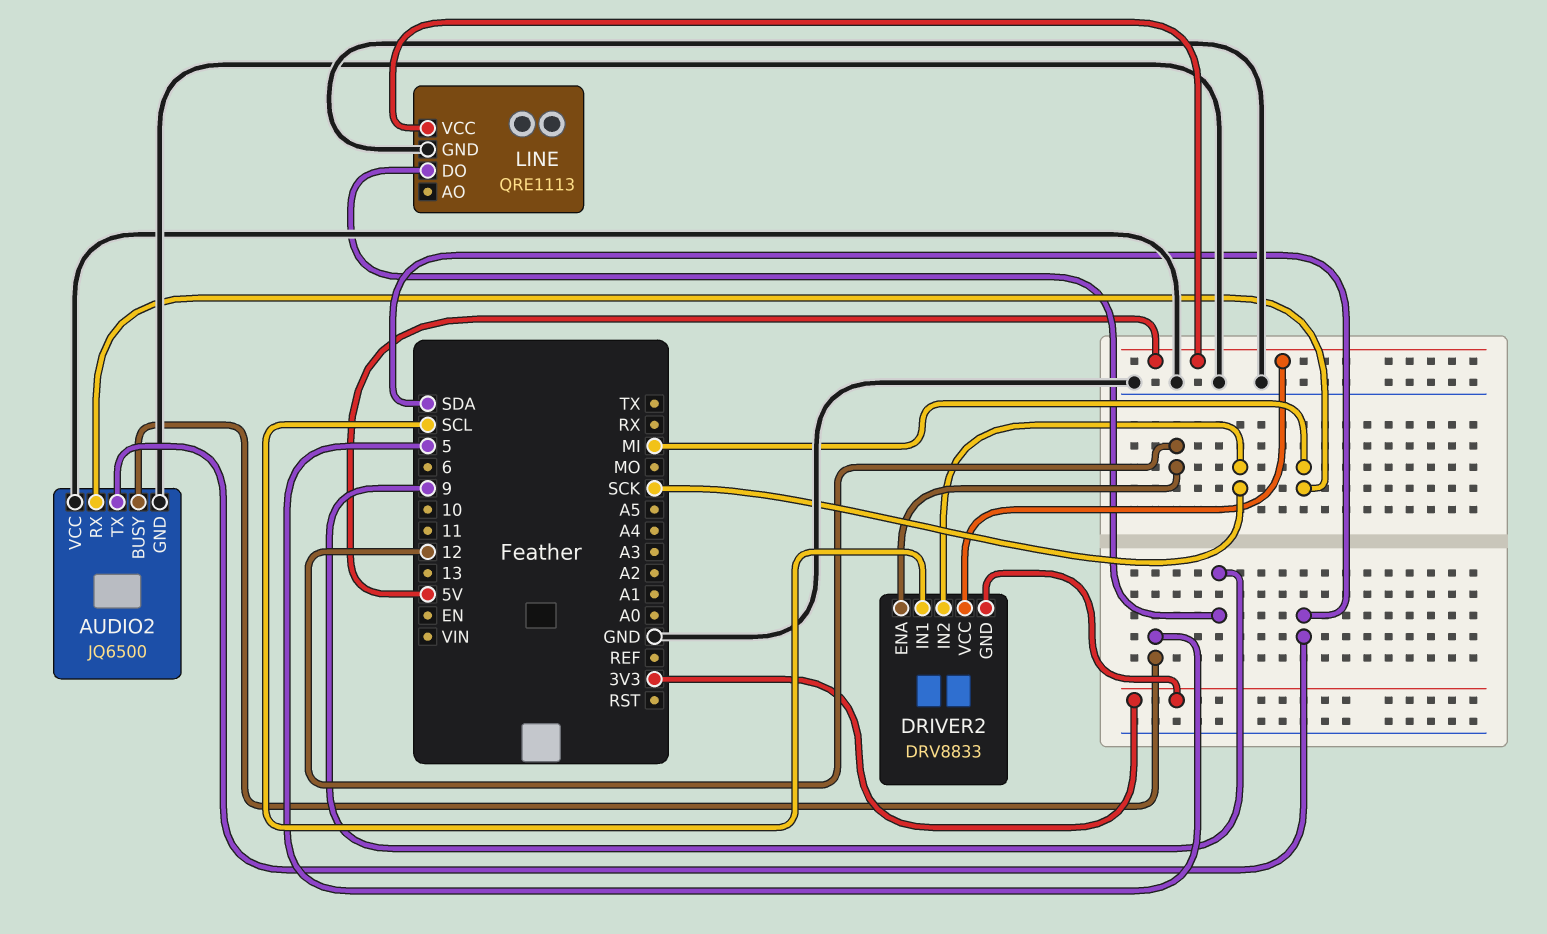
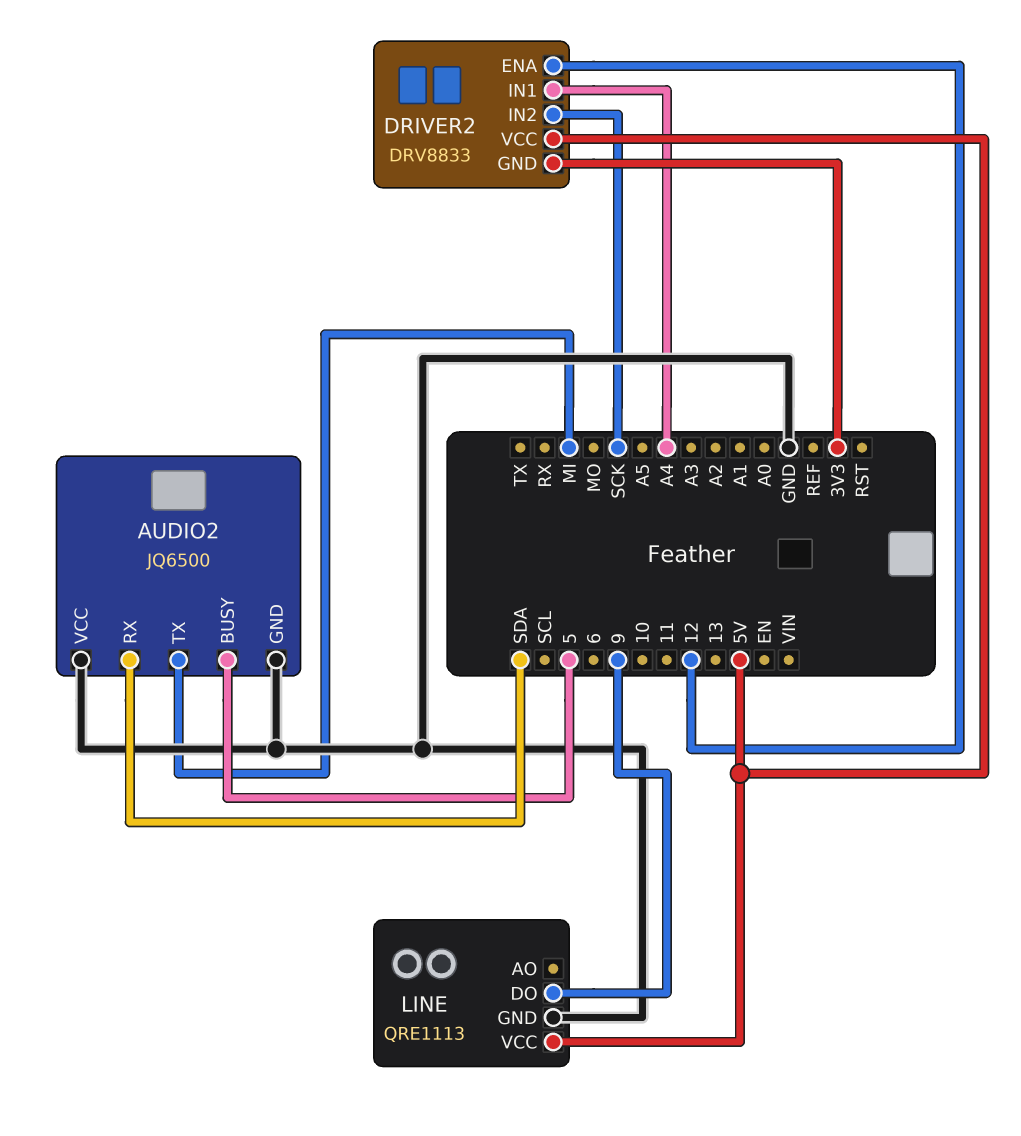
AUDIO2 pin RX: MI -> SDA
AUDIO2 pin TX: SDA -> MI
DRIVER2 pin IN1: SCL -> A4

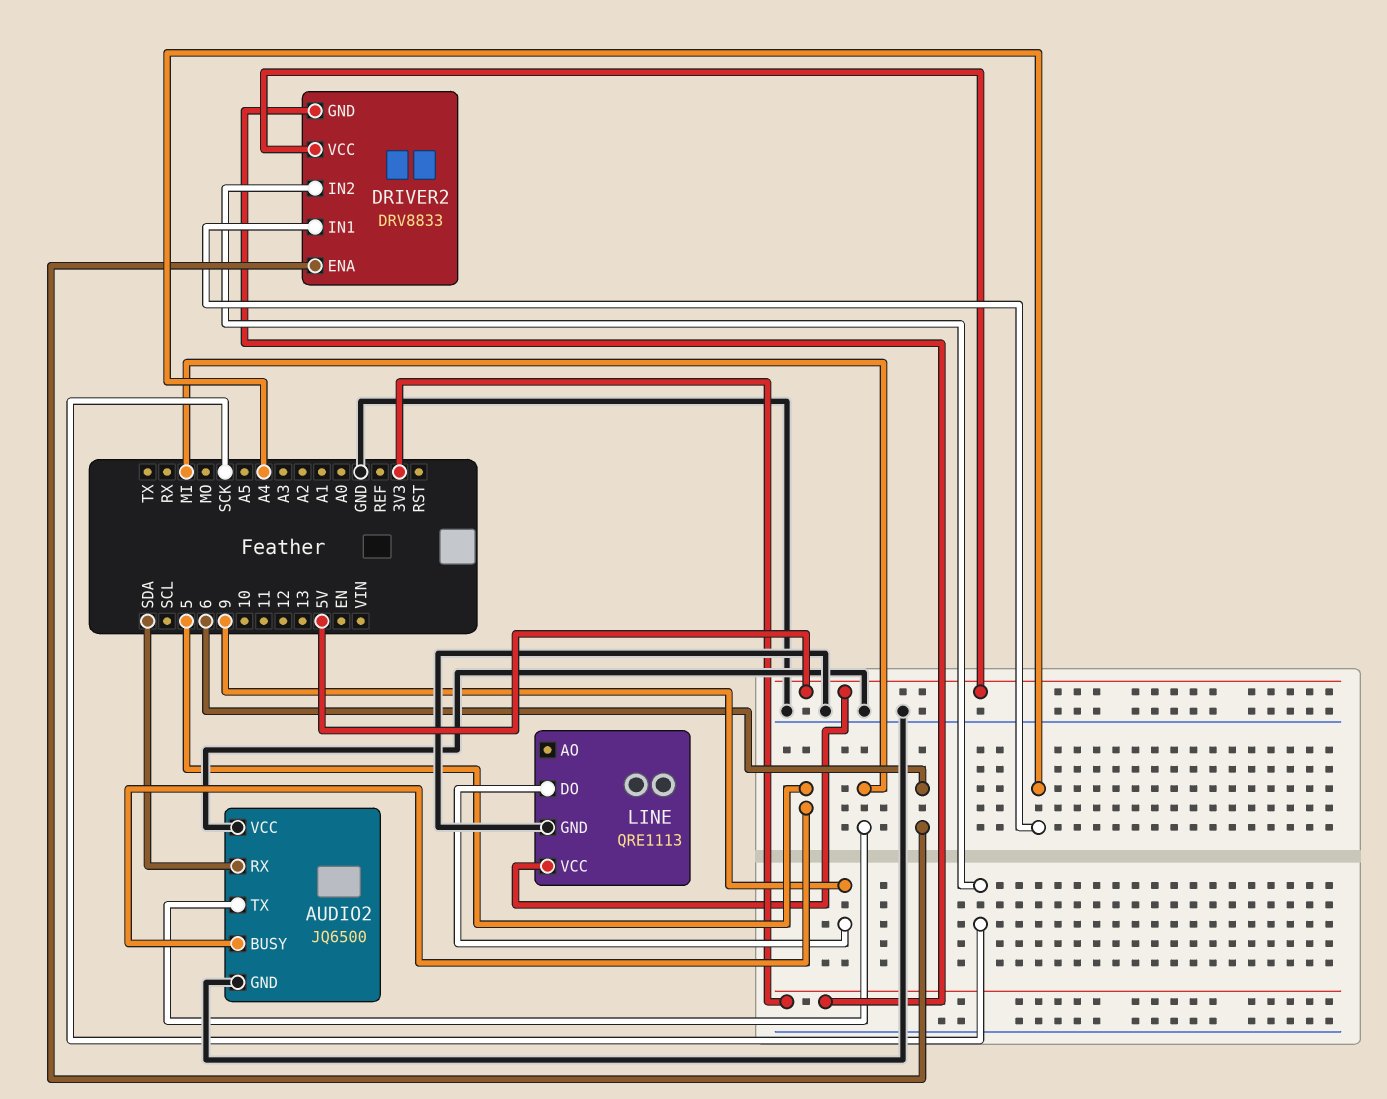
DRIVER2 pin ENA: 12 -> 6

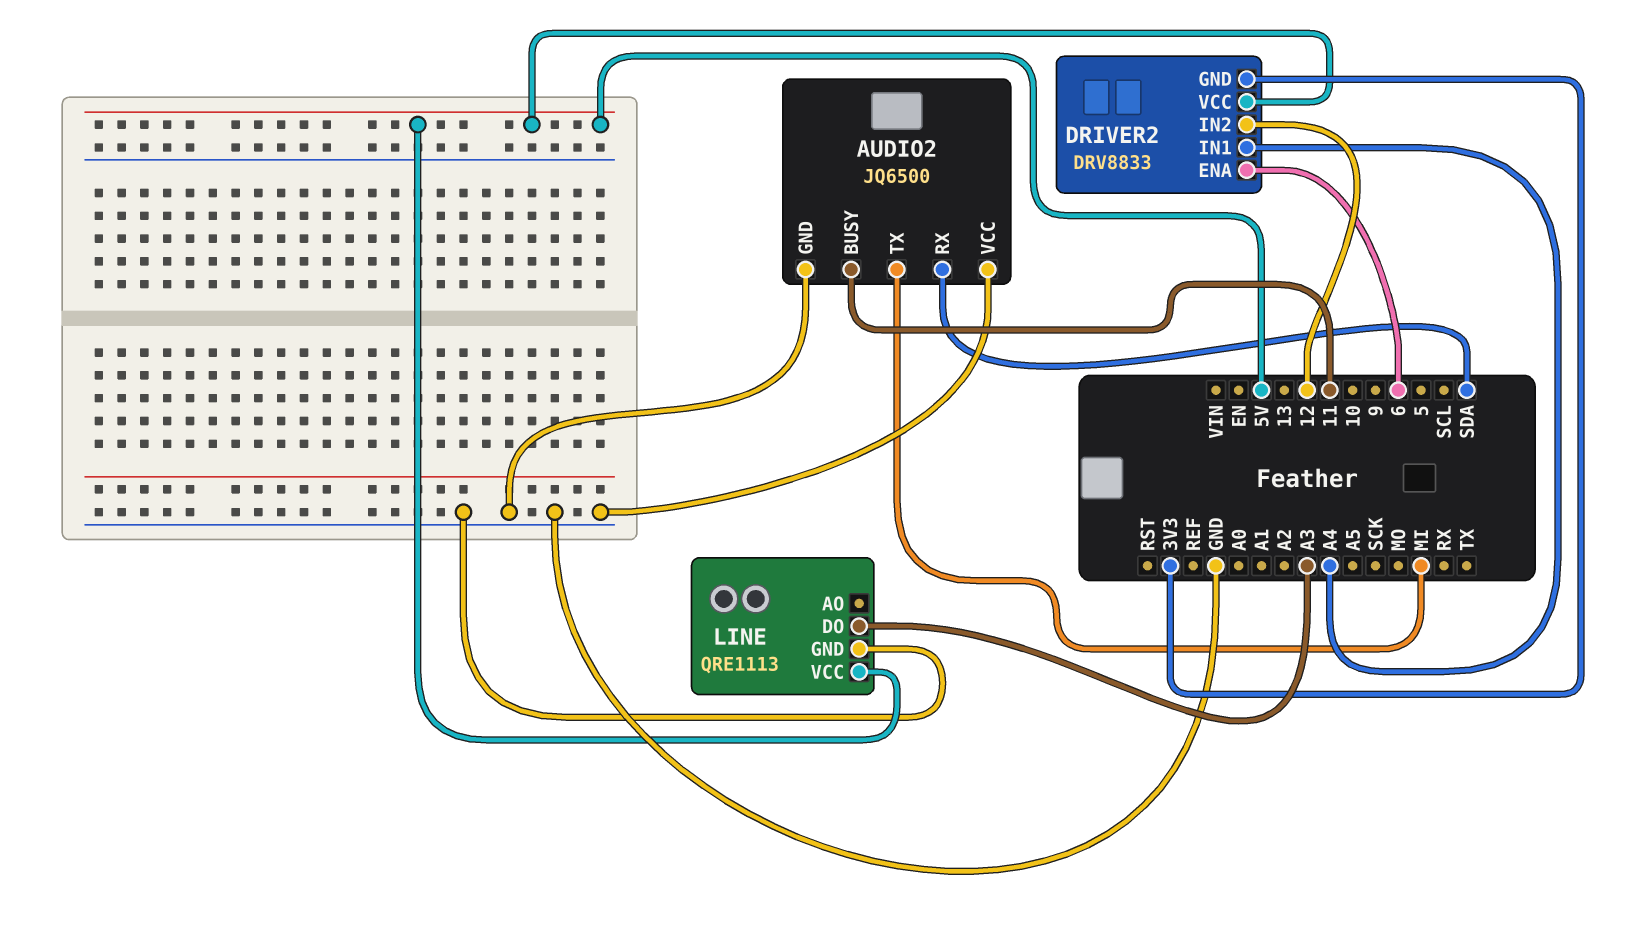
AUDIO2 pin BUSY: 5 -> 11
DRIVER2 pin IN2: SCK -> 12
LINE pin DO: 9 -> A3

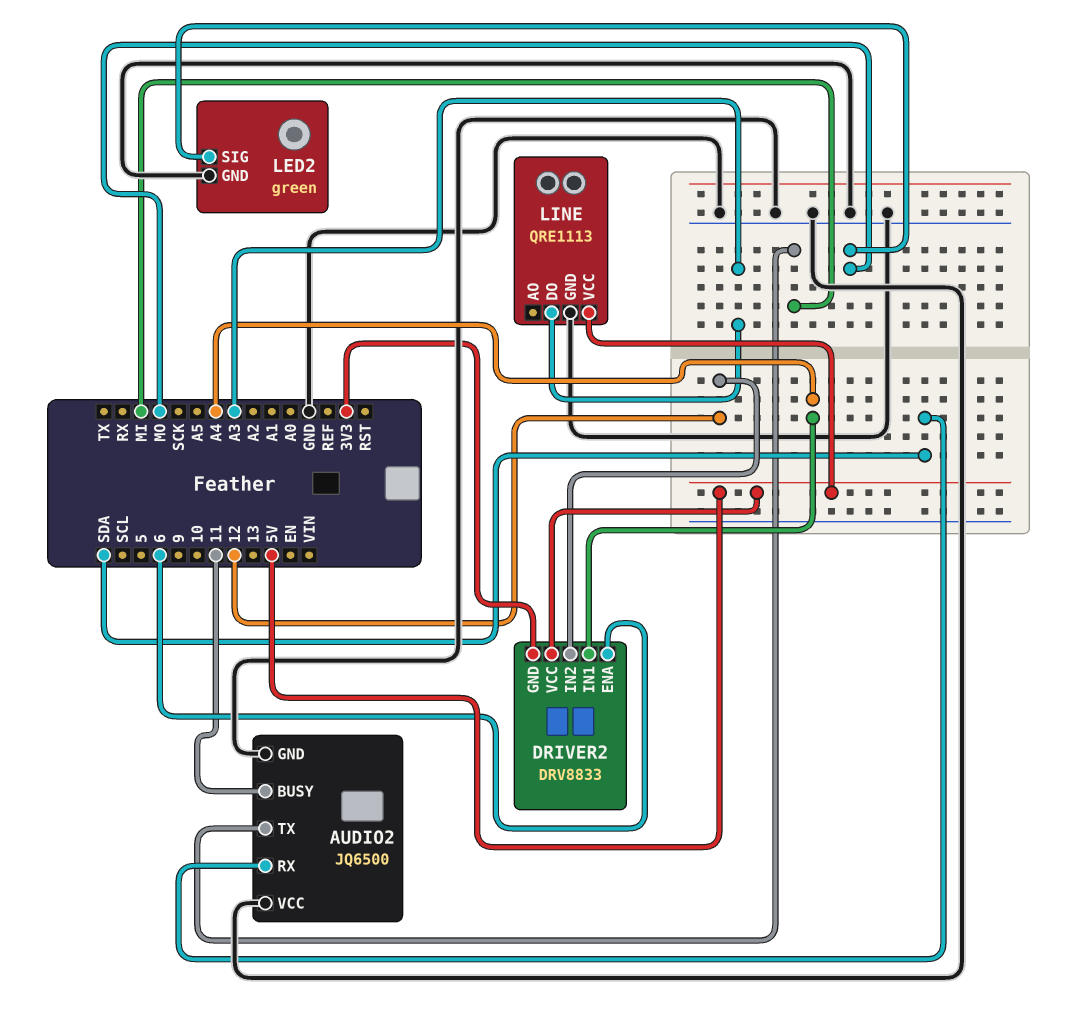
LED2: none -> green
LED2 pin GND: none -> GND
LED2 pin SIG: none -> MO

